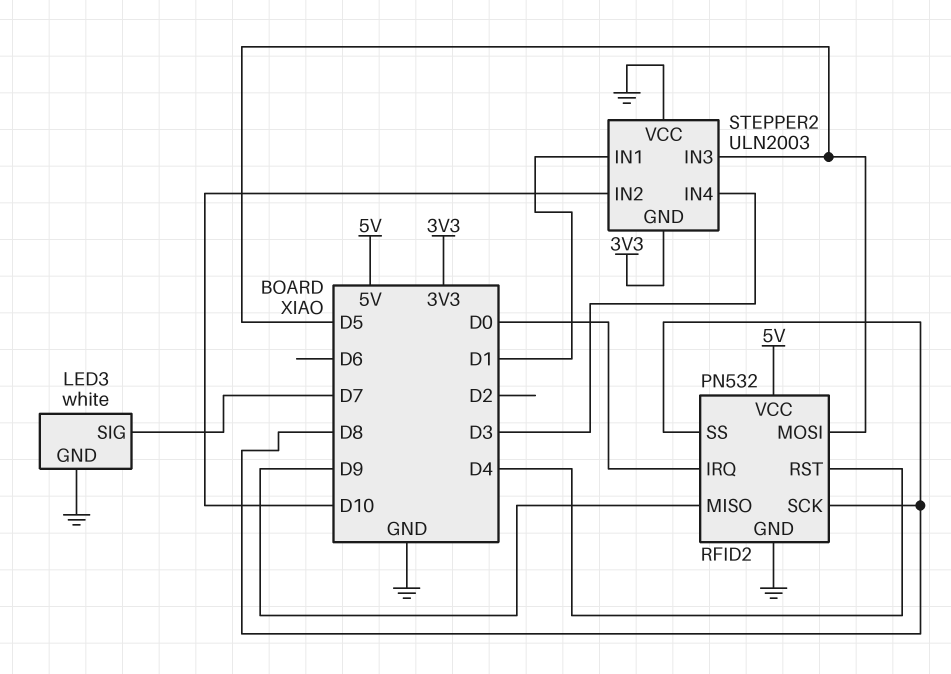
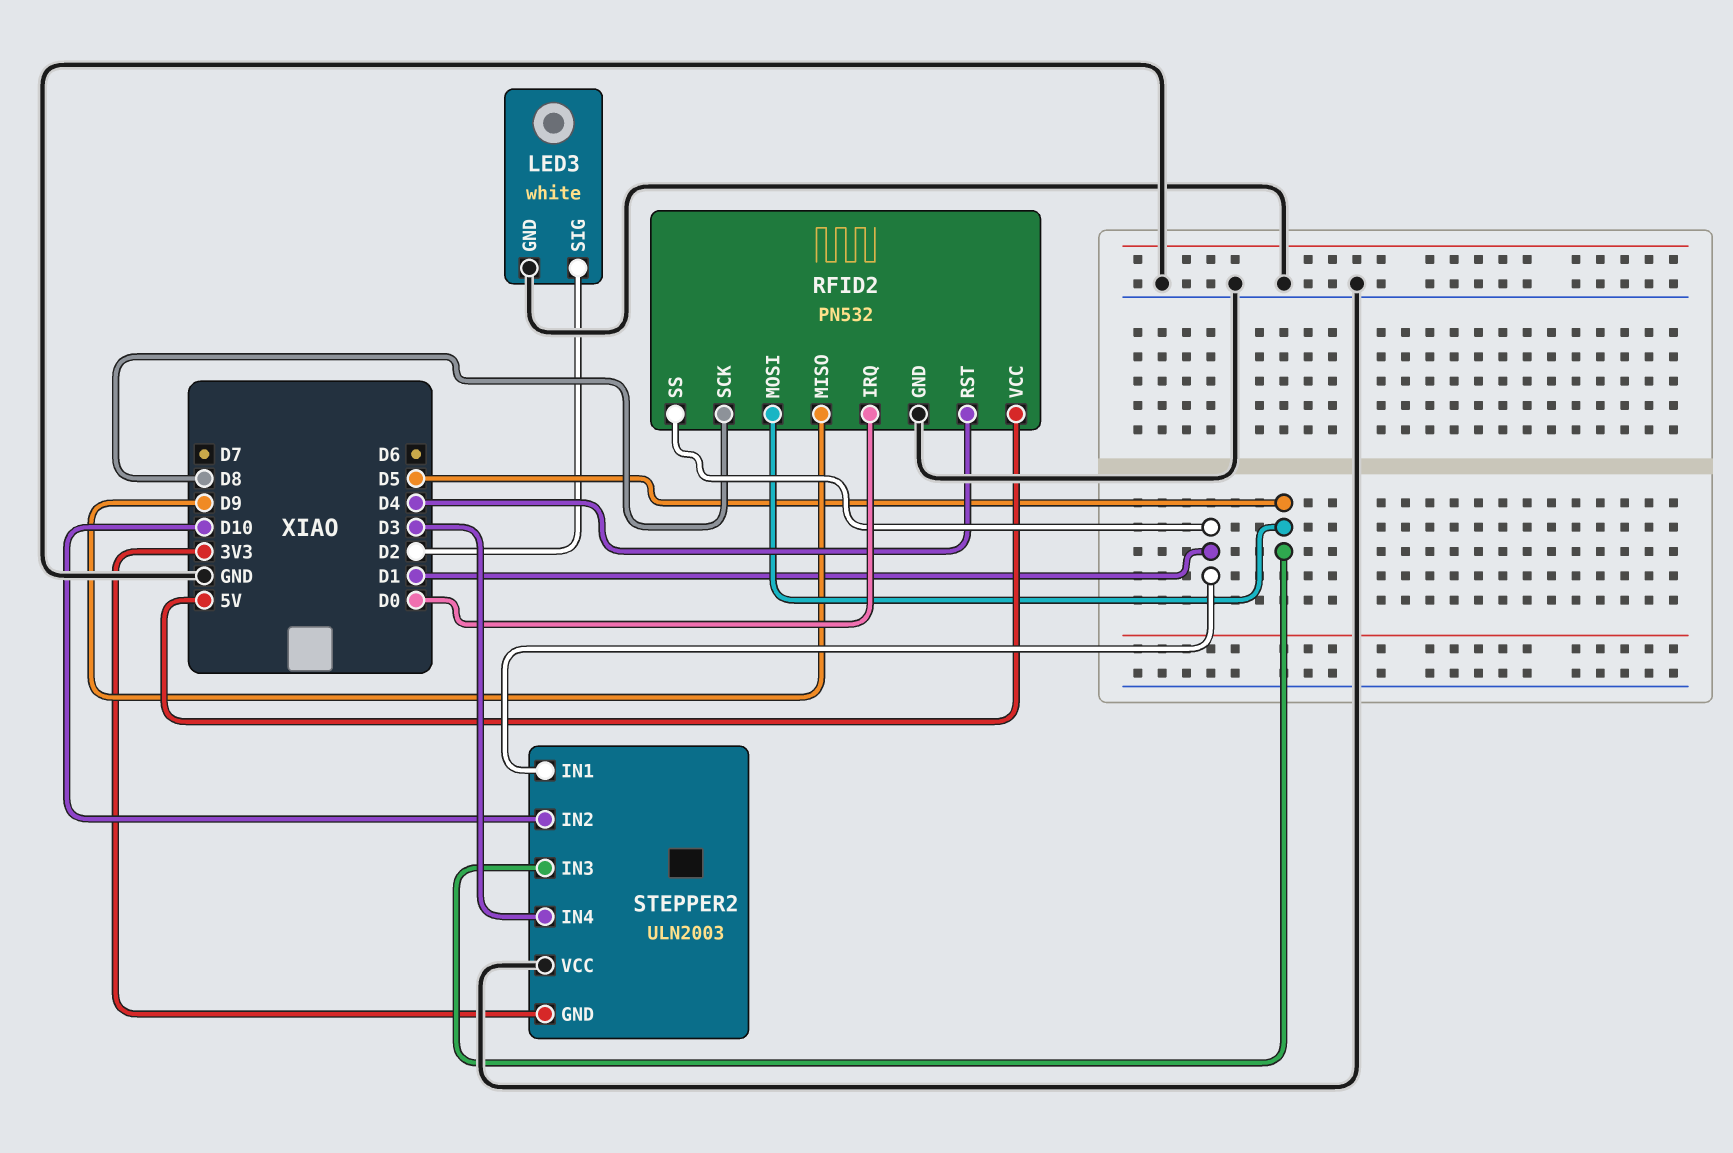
LED3 pin SIG: D7 -> D2
RFID2 pin SS: D8 -> D1

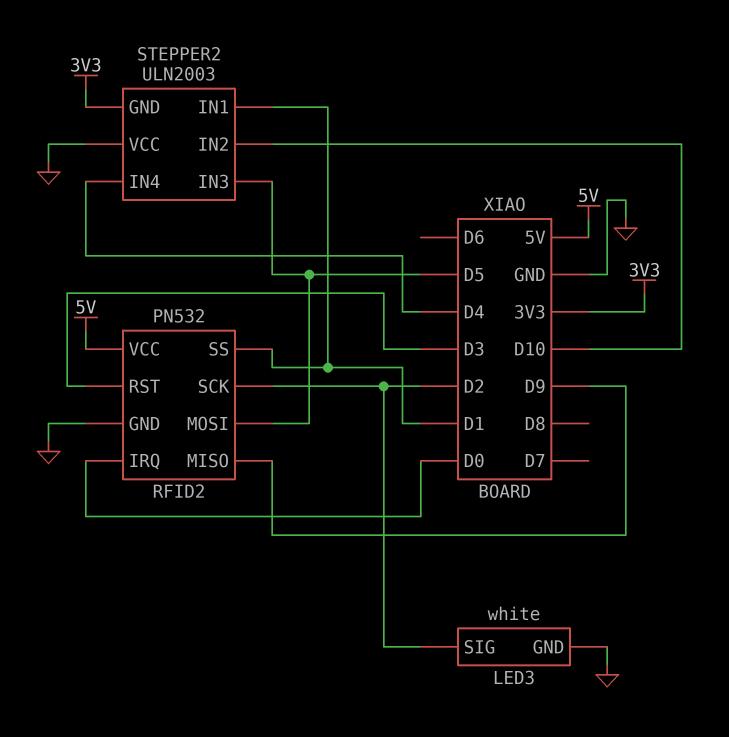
RFID2 pin RST: D4 -> D3
RFID2 pin SCK: D8 -> D2
STEPPER2 pin IN4: D3 -> D4

